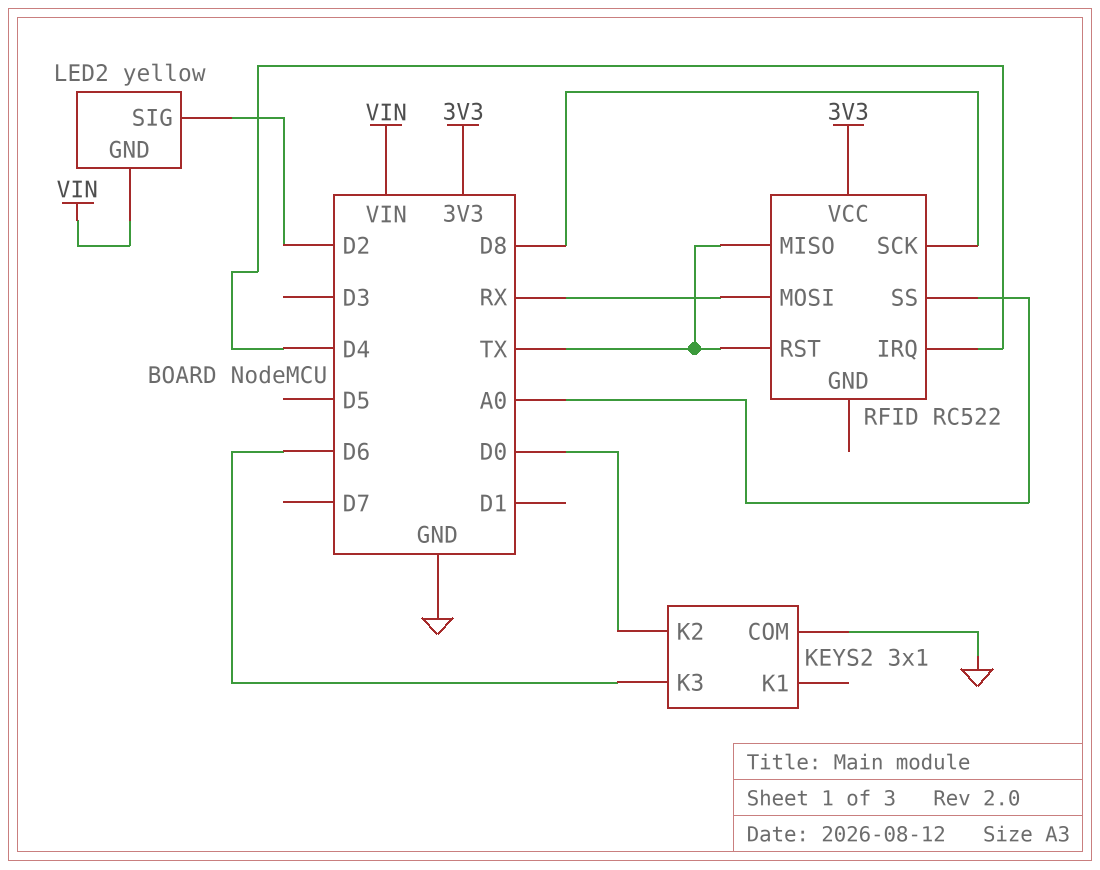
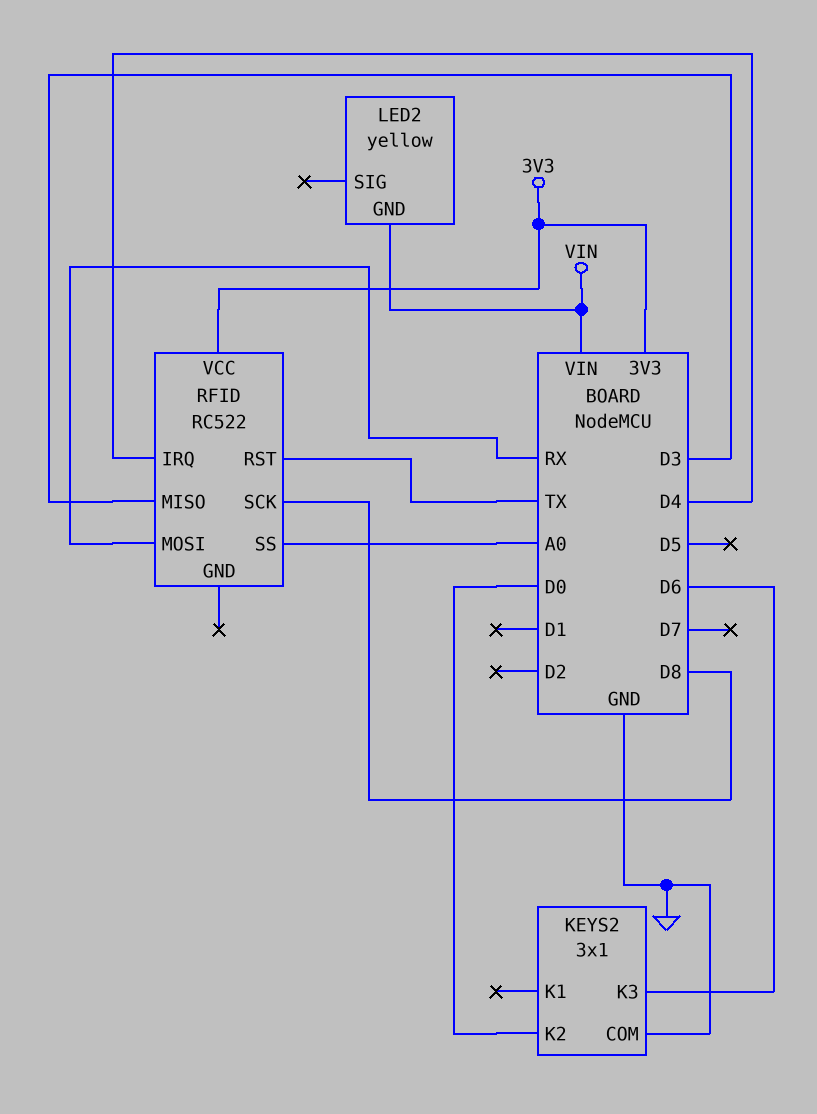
LED2 pin SIG: D2 -> none
RFID pin MISO: TX -> D3

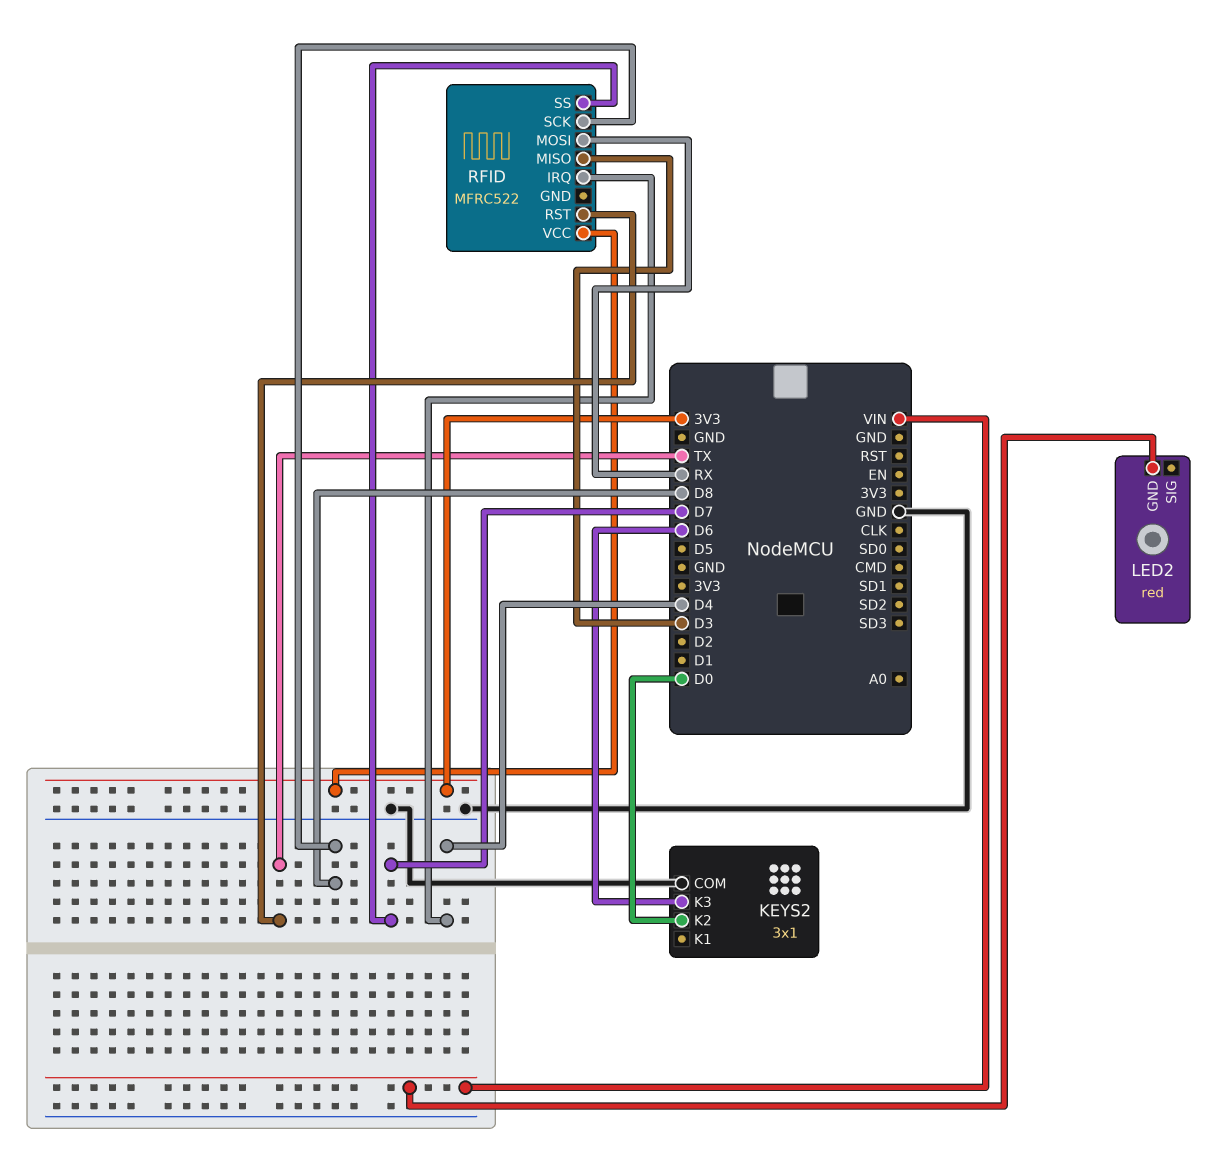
LED2: yellow -> red
RFID: RC522 -> MFRC522
RFID pin SS: A0 -> D7

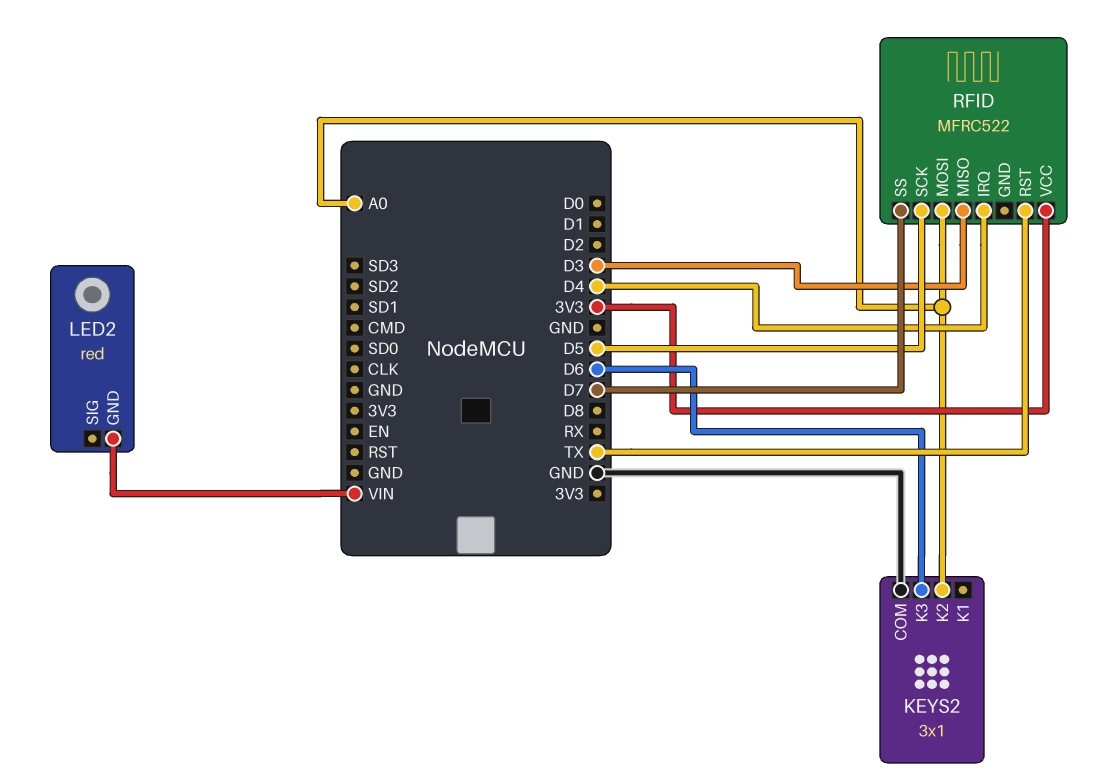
KEYS2 pin K2: D0 -> A0
RFID pin MOSI: RX -> A0
RFID pin SCK: D8 -> D5

